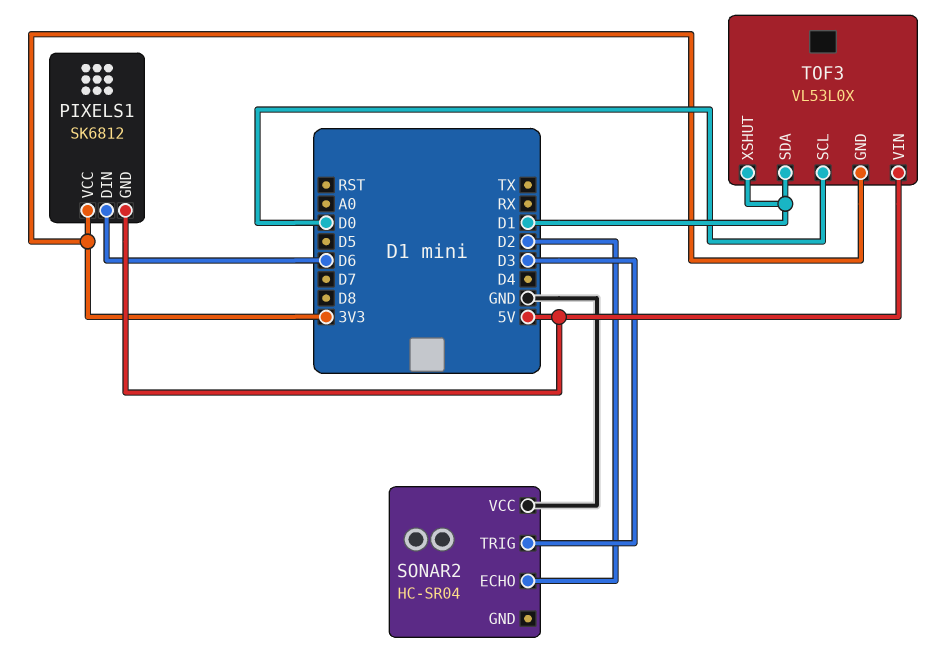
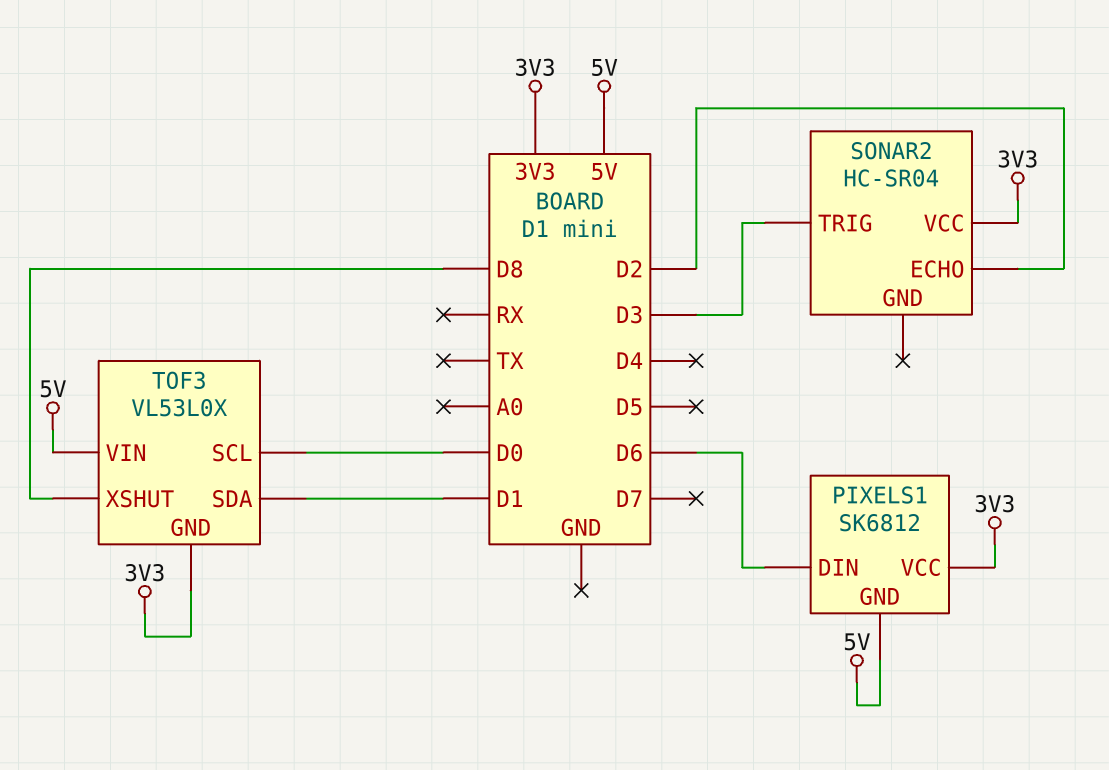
SONAR2 pin VCC: GND -> 3V3
TOF3 pin XSHUT: D1 -> D8

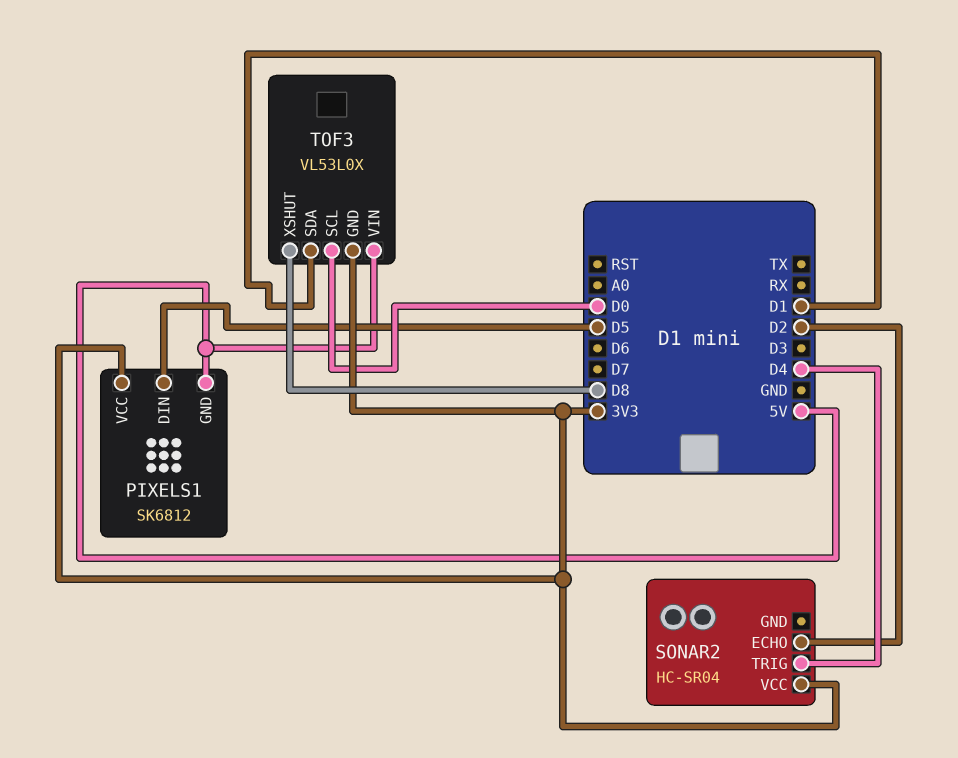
PIXELS1 pin DIN: D6 -> D5
SONAR2 pin TRIG: D3 -> D4

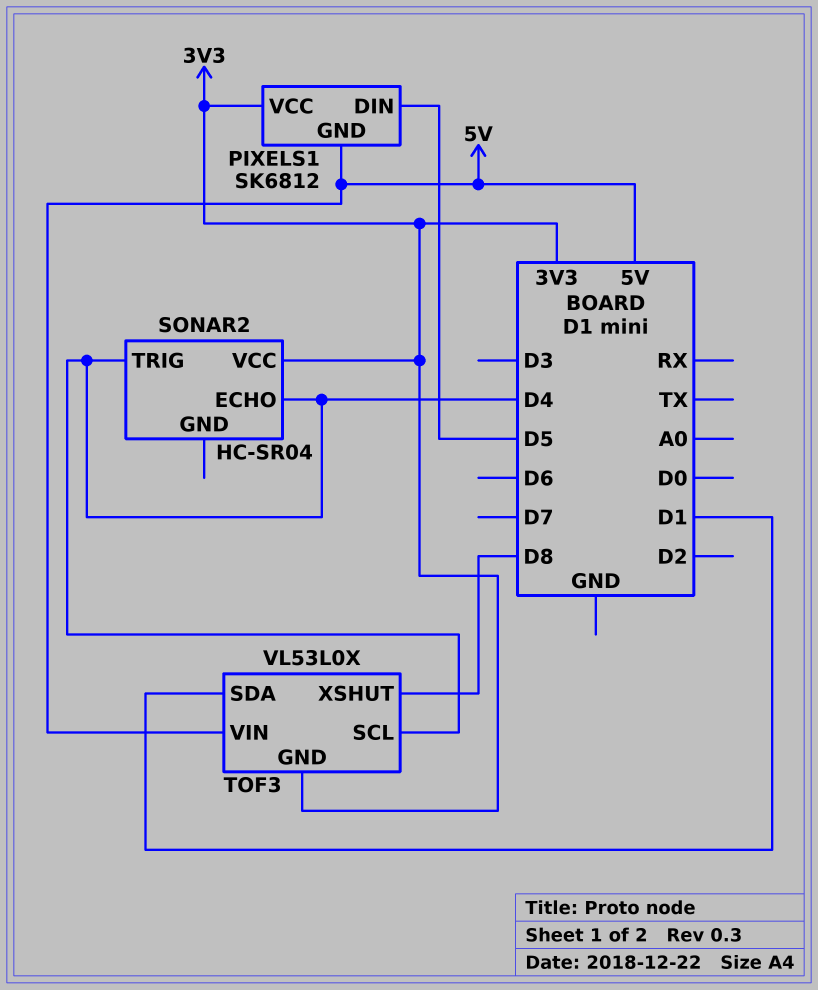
SONAR2 pin ECHO: D2 -> D4
TOF3 pin SCL: D0 -> D4

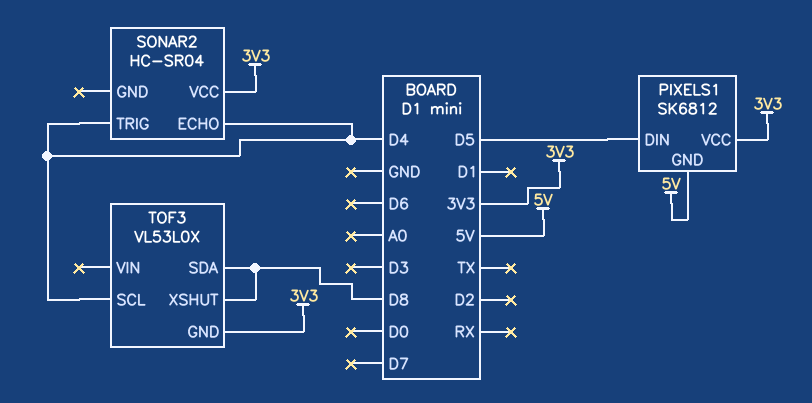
TOF3 pin SDA: D1 -> D8
TOF3 pin VIN: 5V -> none

